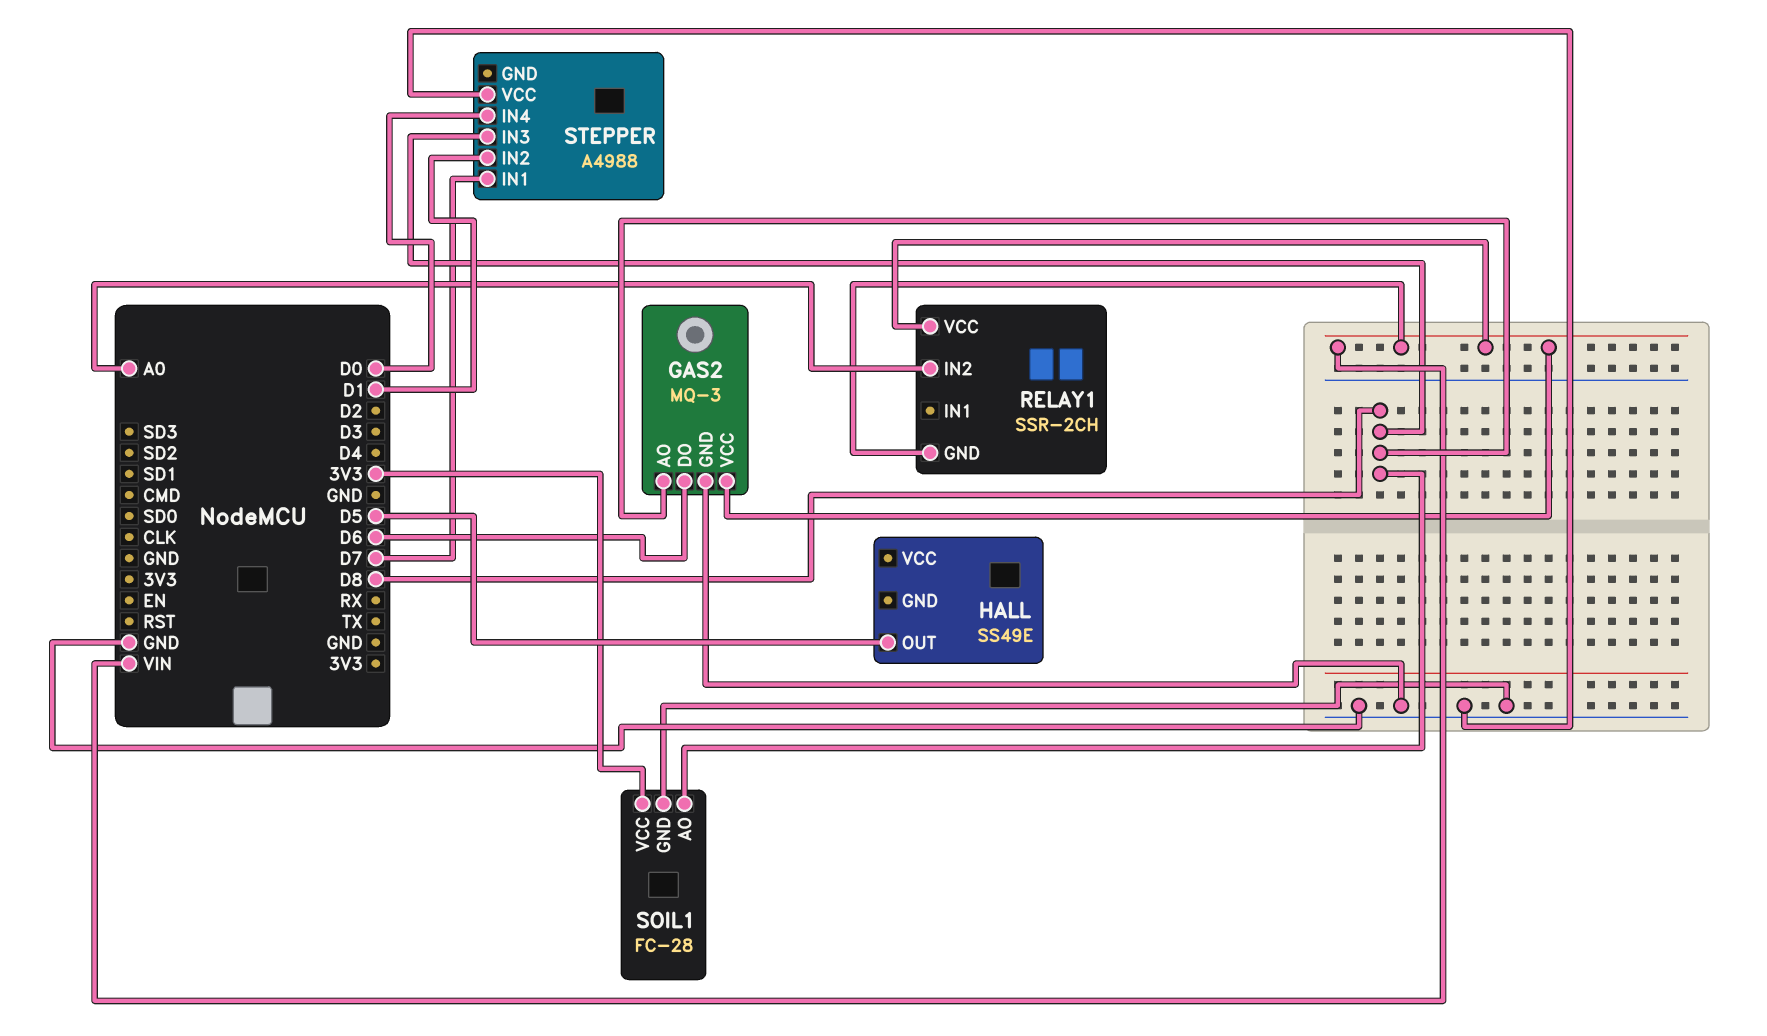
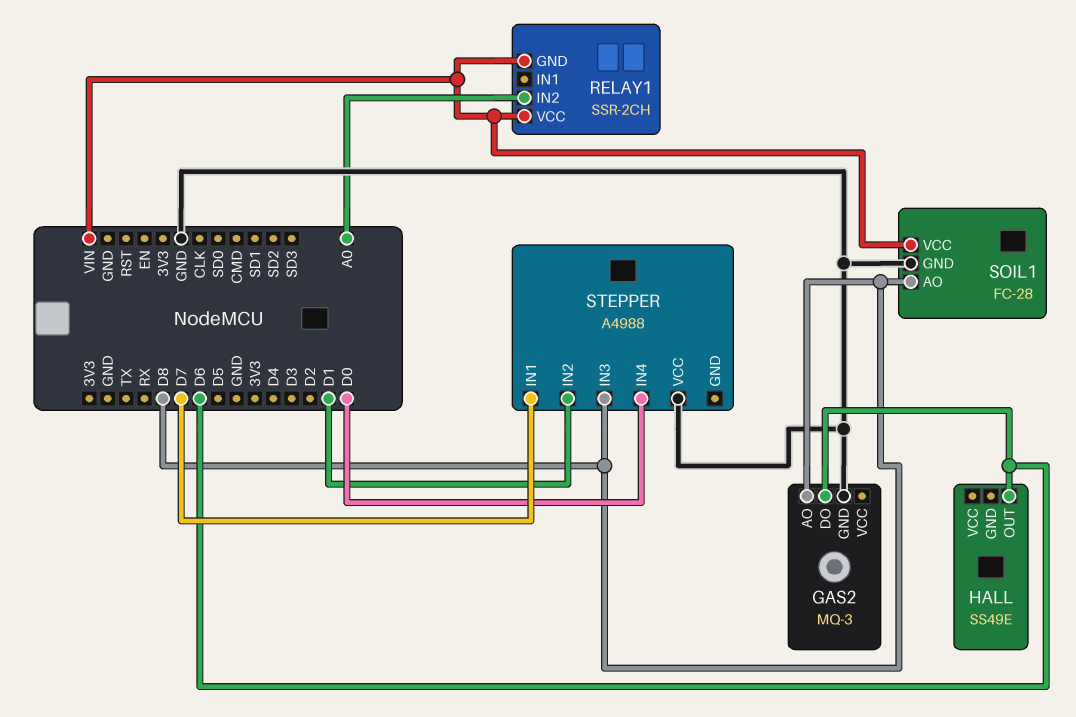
GAS2 pin VCC: VIN -> none
HALL pin OUT: D5 -> D6
SOIL1 pin VCC: 3V3 -> VIN

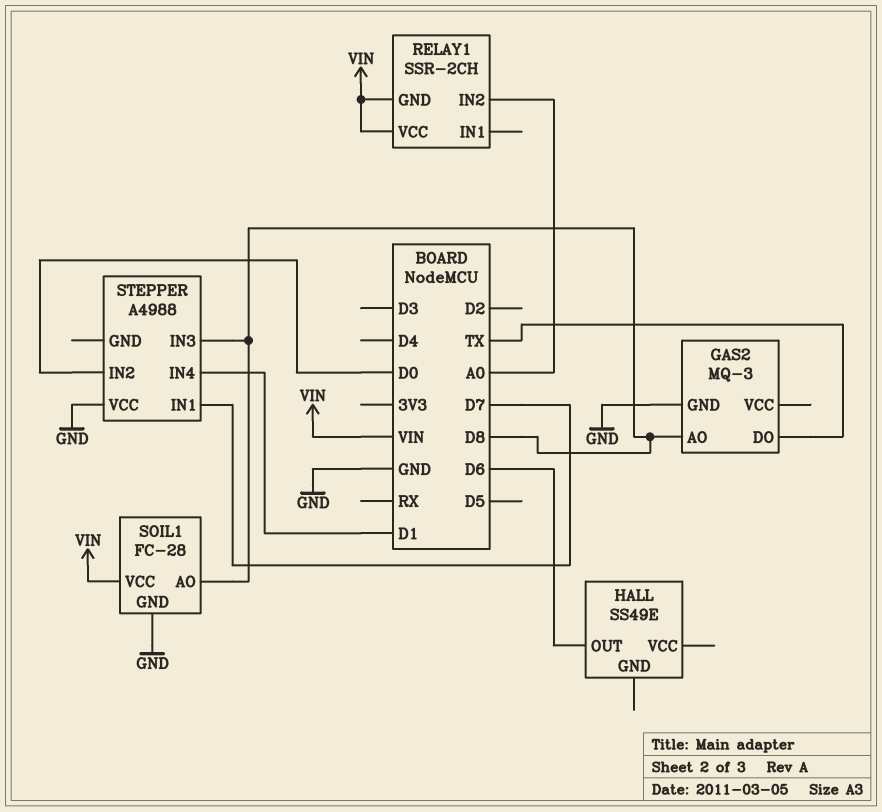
GAS2 pin DO: D6 -> TX
STEPPER pin IN2: D1 -> D0
STEPPER pin IN4: D0 -> D1

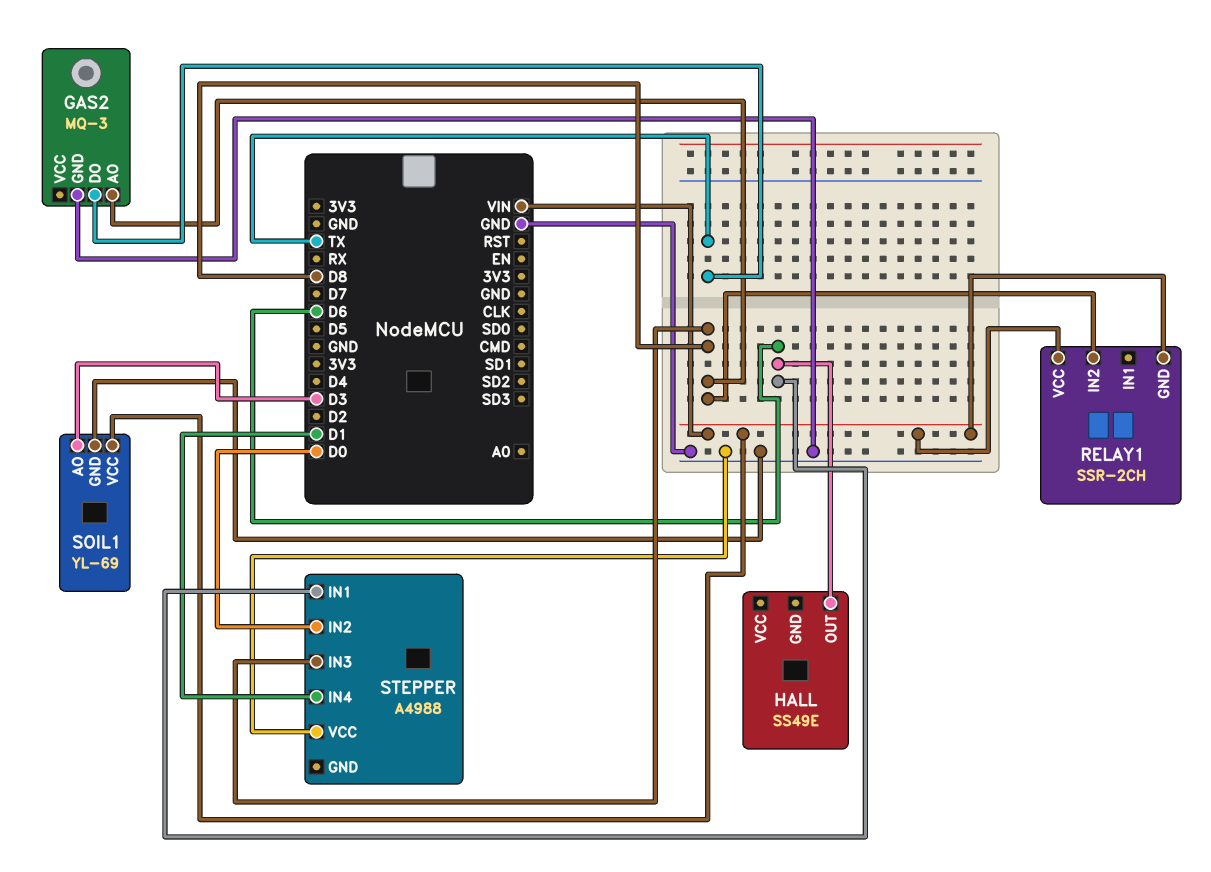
RELAY1 pin IN2: A0 -> D8
SOIL1: FC-28 -> YL-69
SOIL1 pin AO: D8 -> D3
STEPPER pin IN1: D7 -> D6

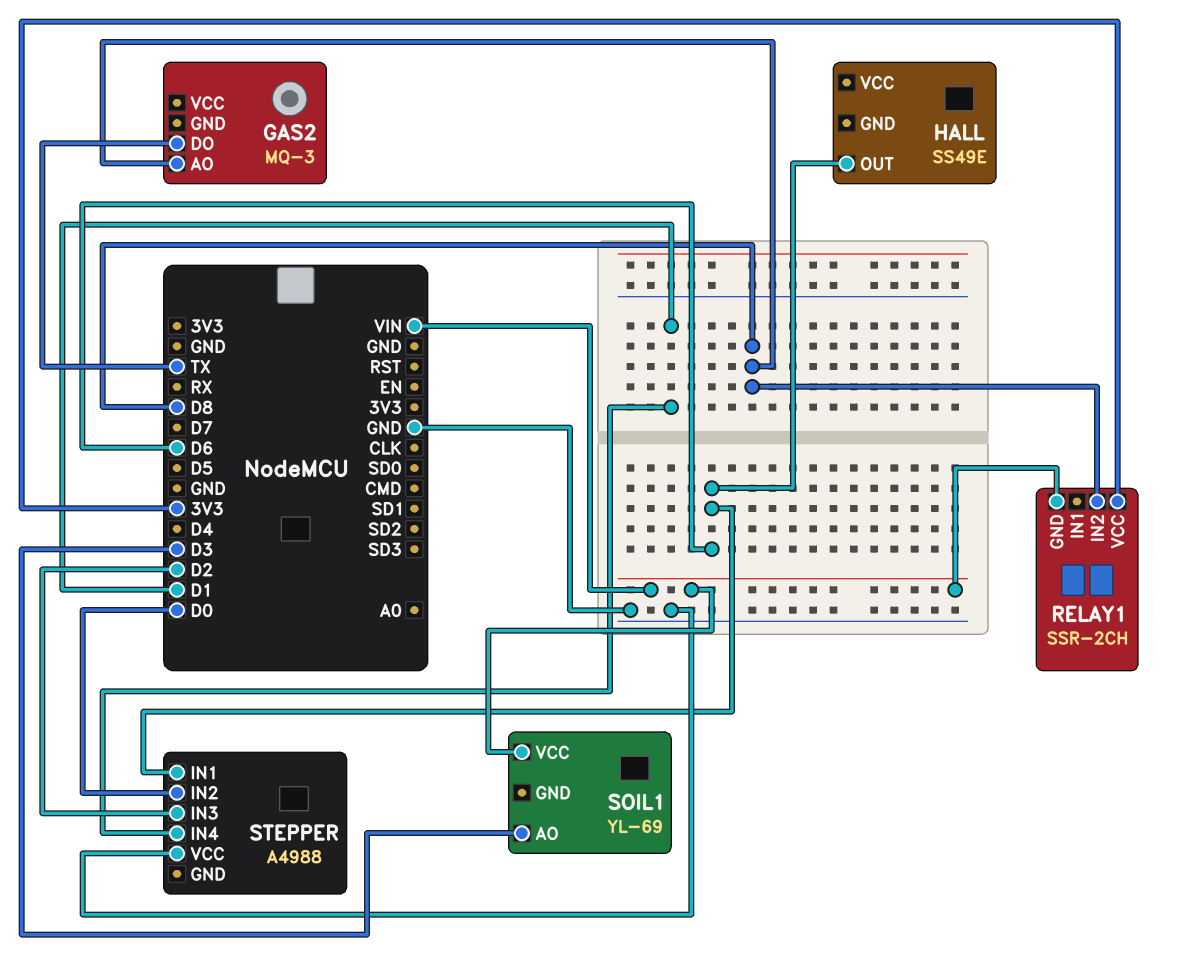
GAS2 pin GND: GND -> none
RELAY1 pin VCC: VIN -> 3V3
SOIL1 pin GND: GND -> none
STEPPER pin IN3: D8 -> D2

